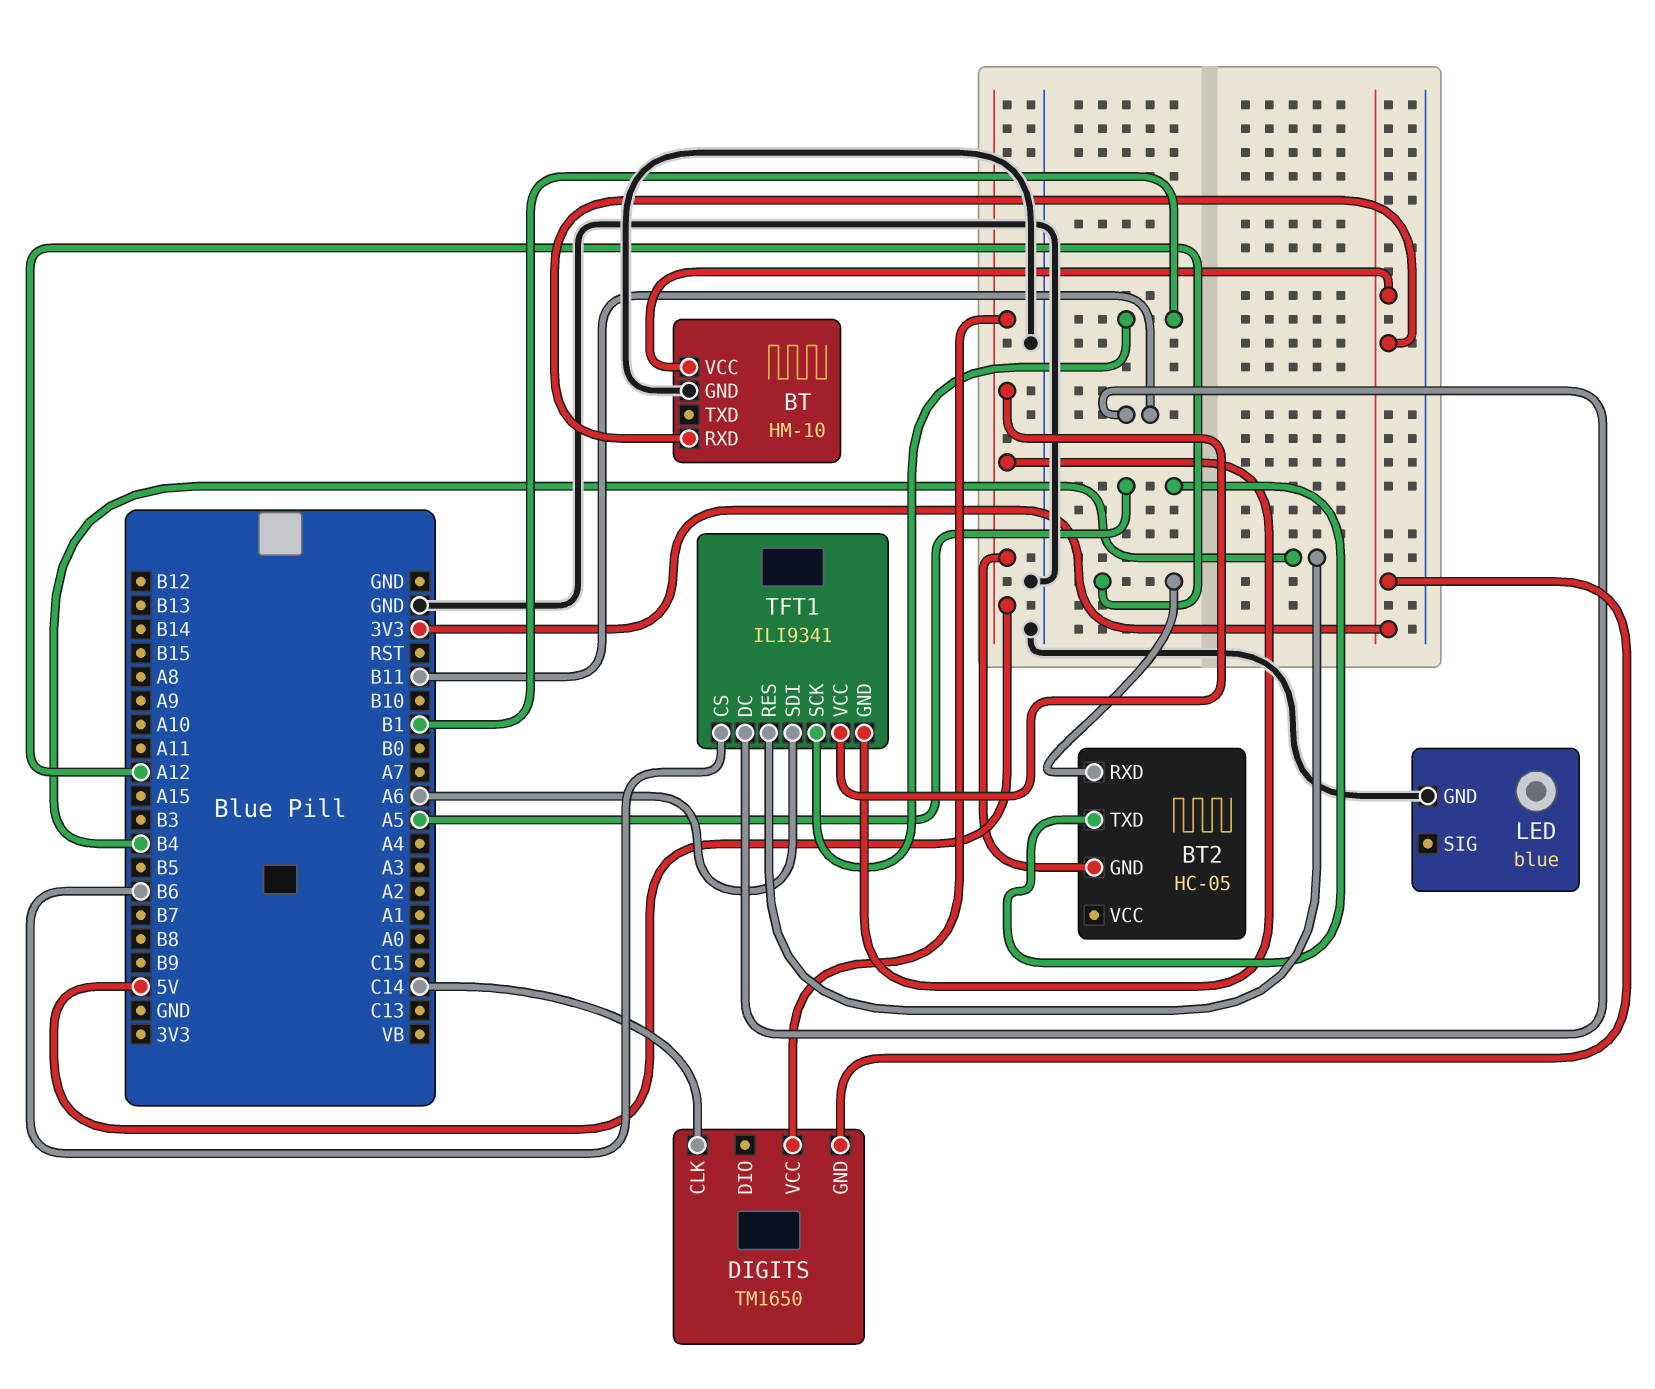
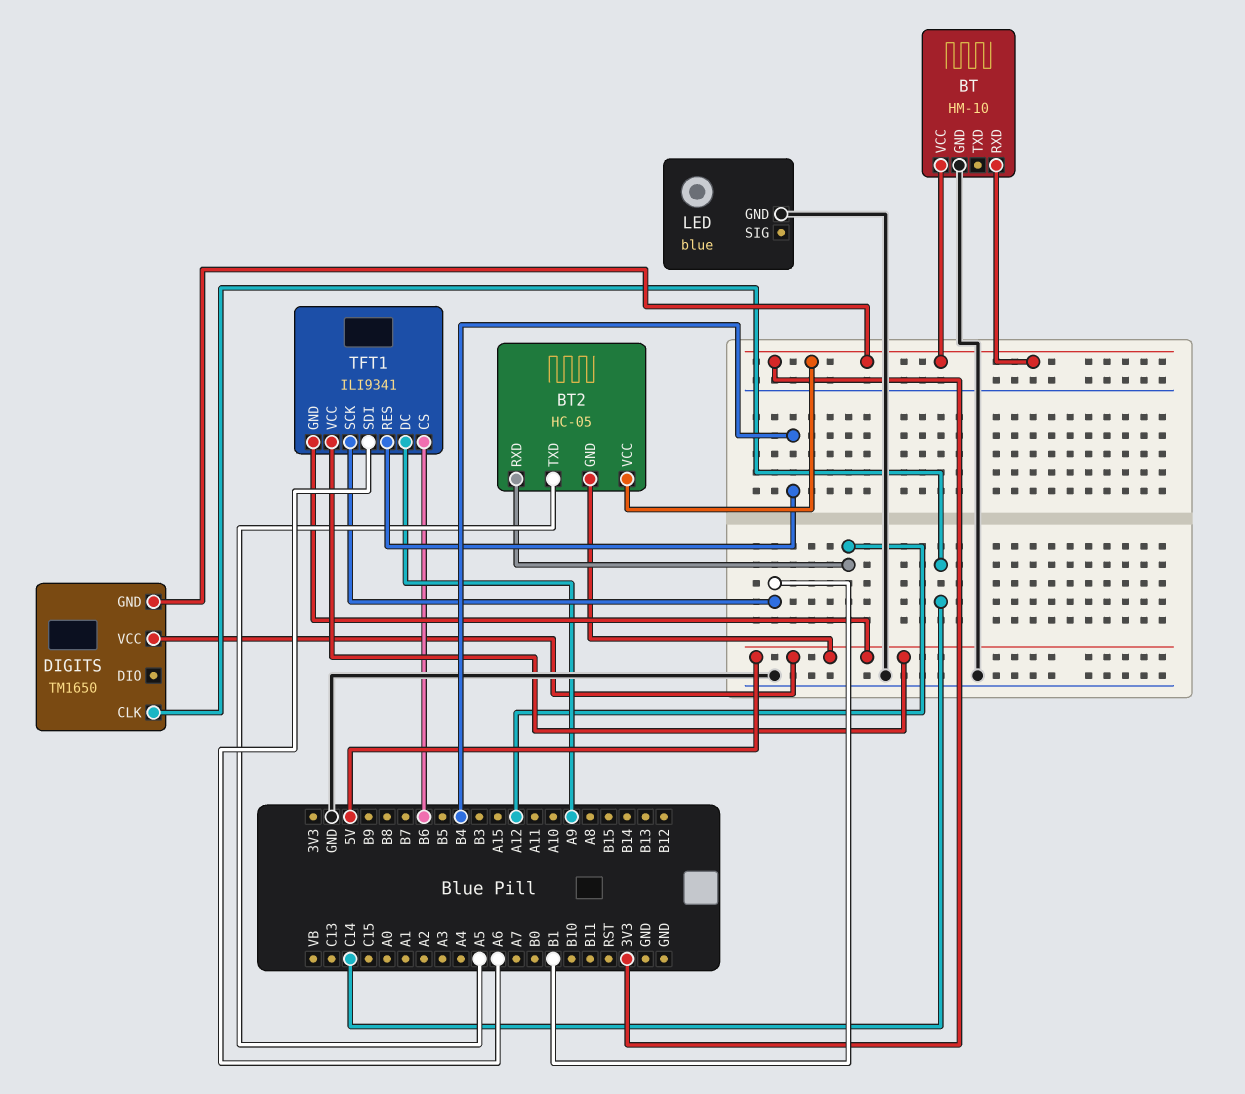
BT2 pin VCC: none -> 3V3
TFT1 pin DC: B11 -> A9

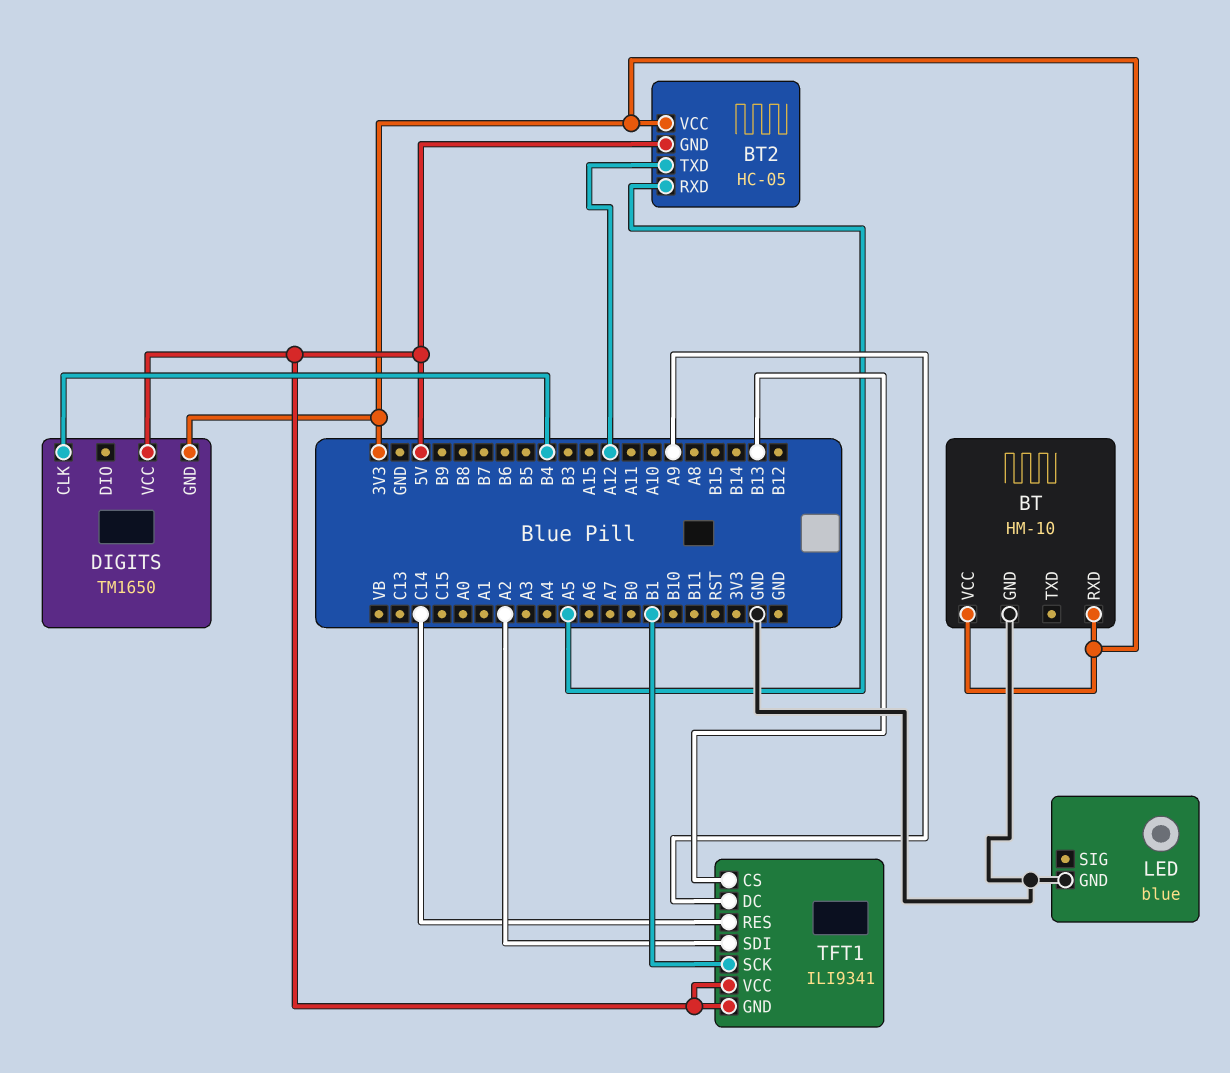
BT2 pin RXD: A12 -> A5
BT2 pin TXD: A5 -> A12
DIGITS pin CLK: C14 -> B4
TFT1 pin CS: B6 -> B13
TFT1 pin RES: B4 -> C14
TFT1 pin SDI: A6 -> A2

